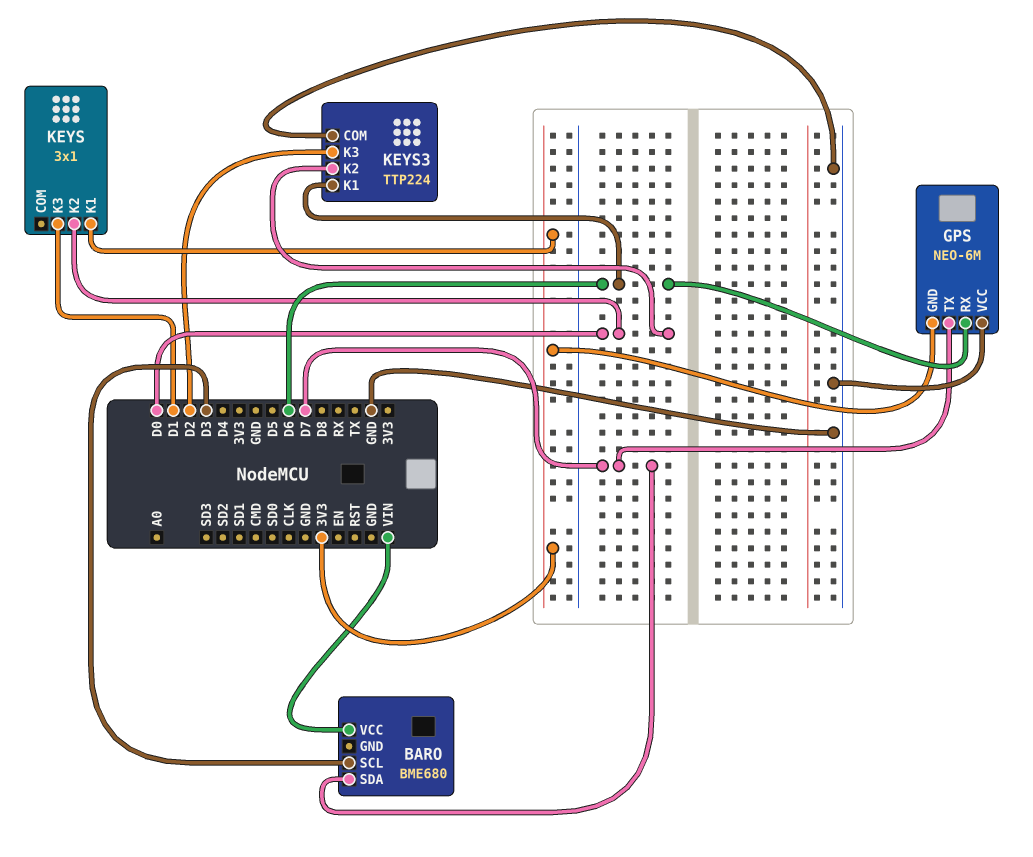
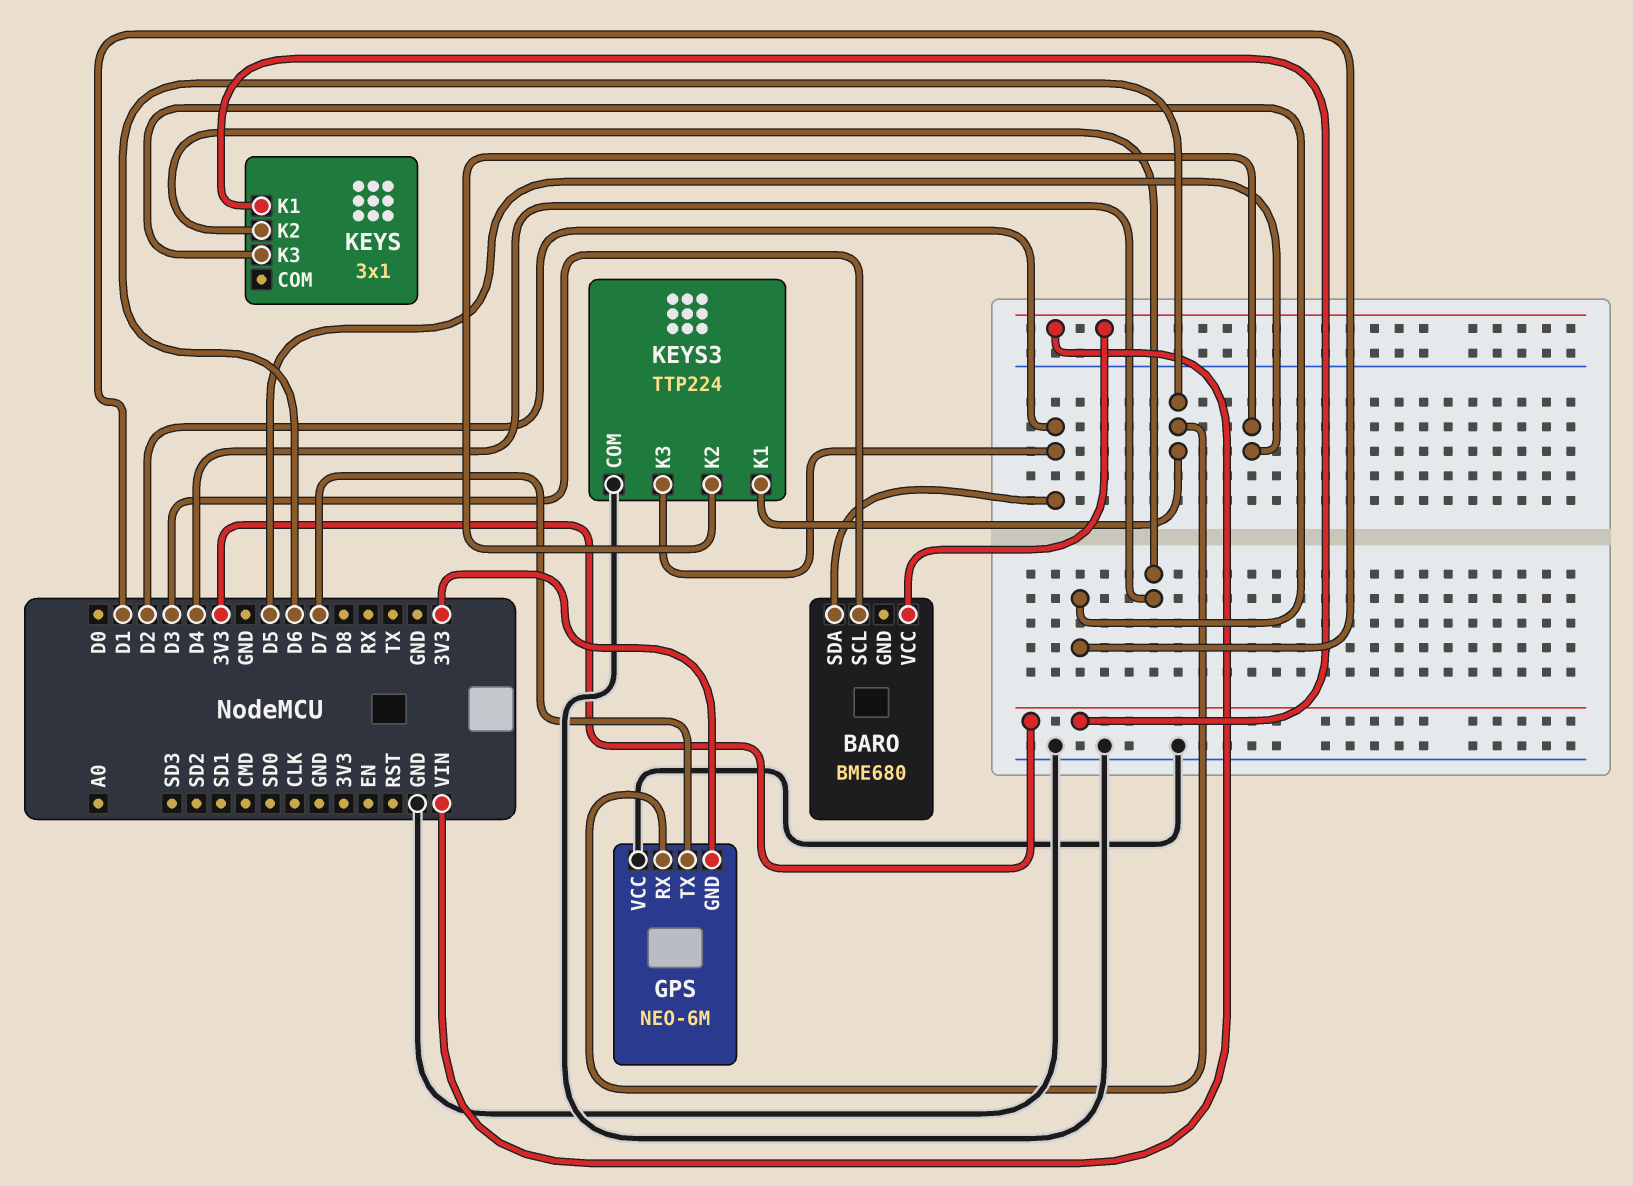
BARO pin SDA: D7 -> D2
KEYS pin K2: D0 -> D4
KEYS3 pin K2: D0 -> D5

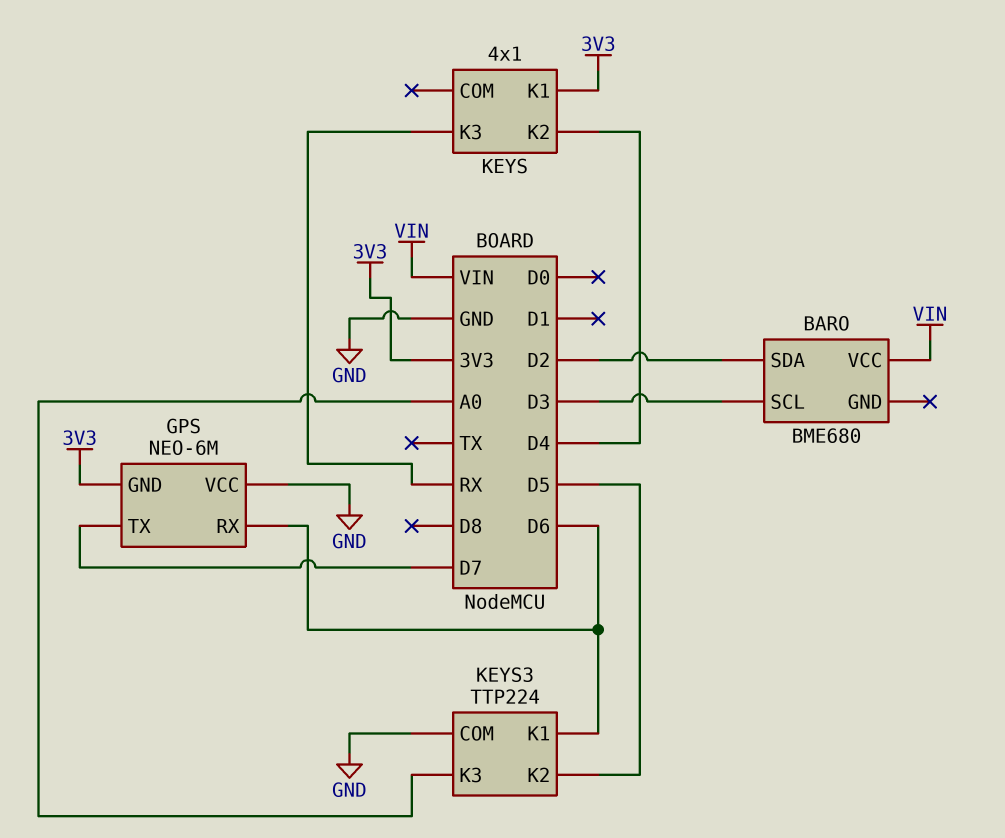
KEYS: 3x1 -> 4x1
KEYS pin K3: D1 -> RX
KEYS3 pin K3: D2 -> A0

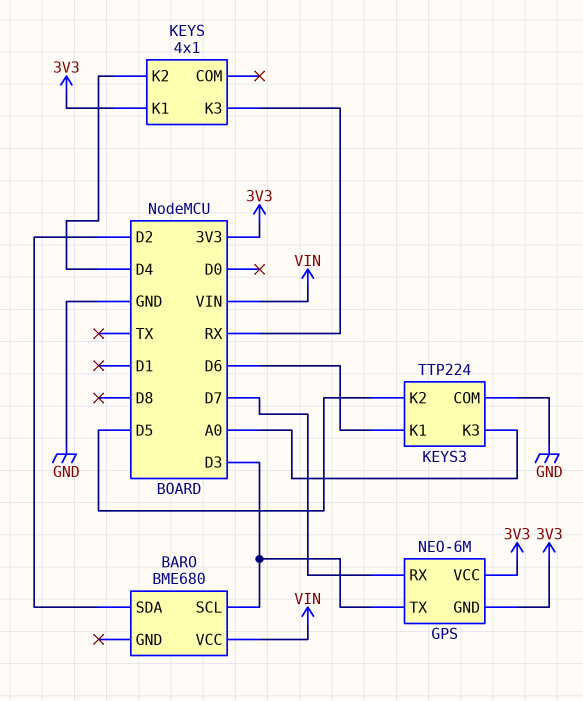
GPS pin RX: D6 -> D7
GPS pin TX: D7 -> D3
GPS pin VCC: GND -> 3V3

